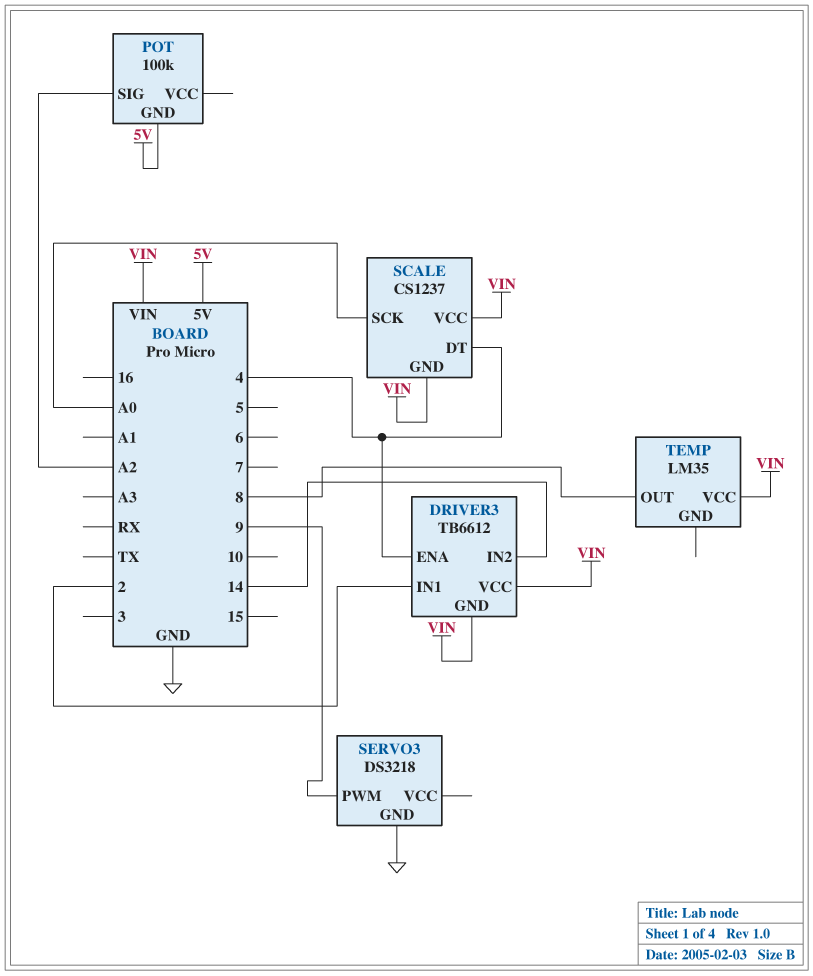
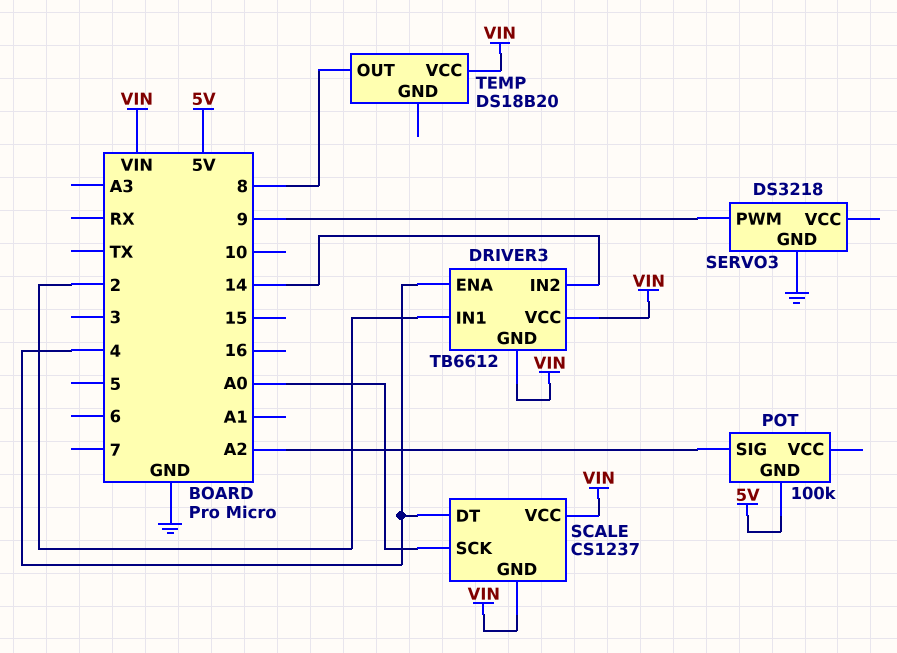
TEMP: LM35 -> DS18B20

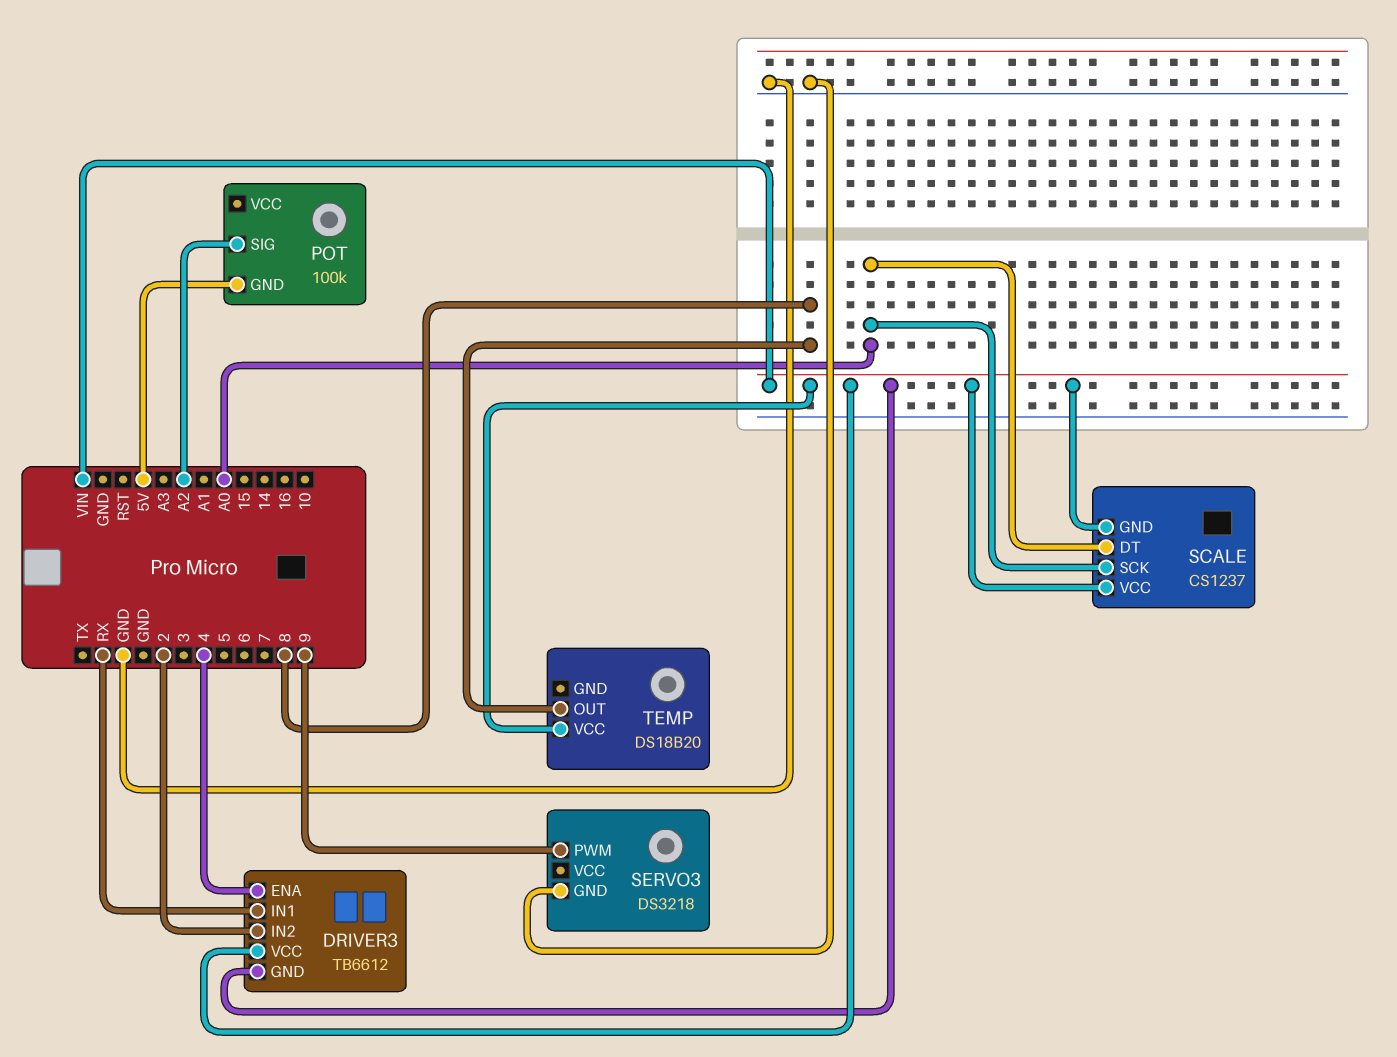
DRIVER3 pin IN1: 2 -> RX
DRIVER3 pin IN2: 14 -> 2
SCALE pin DT: 4 -> A0

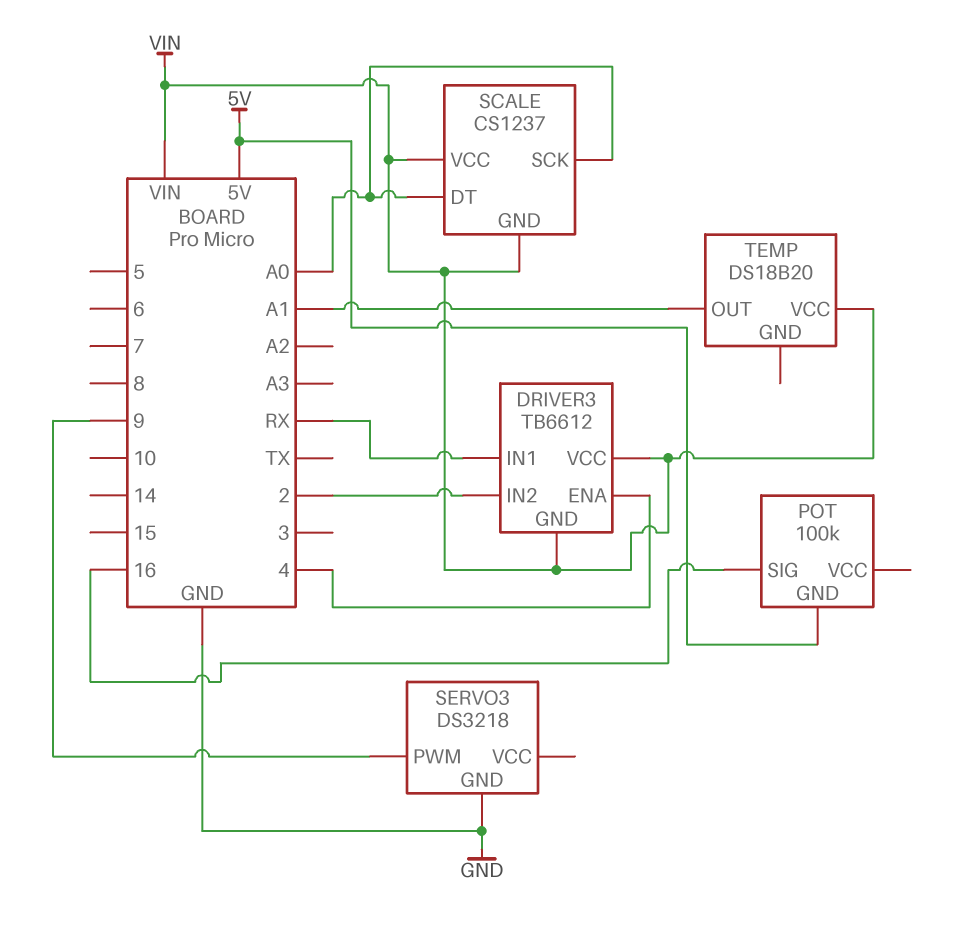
POT pin SIG: A2 -> 16
TEMP pin OUT: 8 -> A1

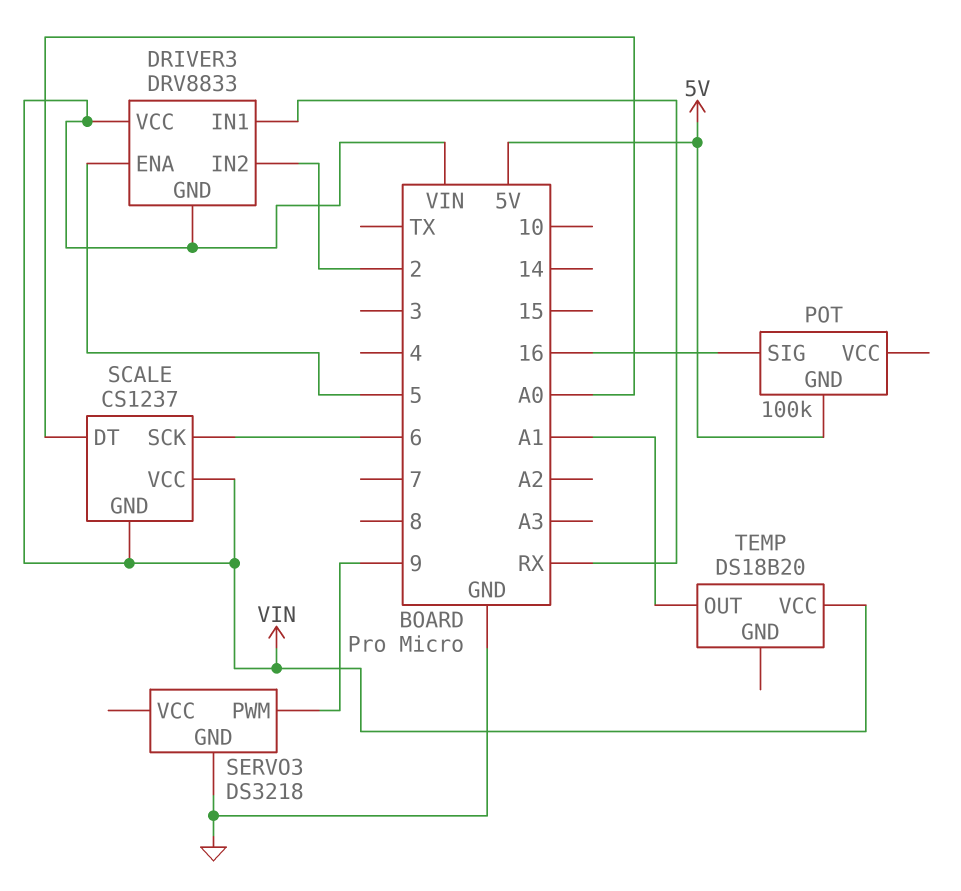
DRIVER3: TB6612 -> DRV8833
DRIVER3 pin ENA: 4 -> 5
SCALE pin SCK: A0 -> 6

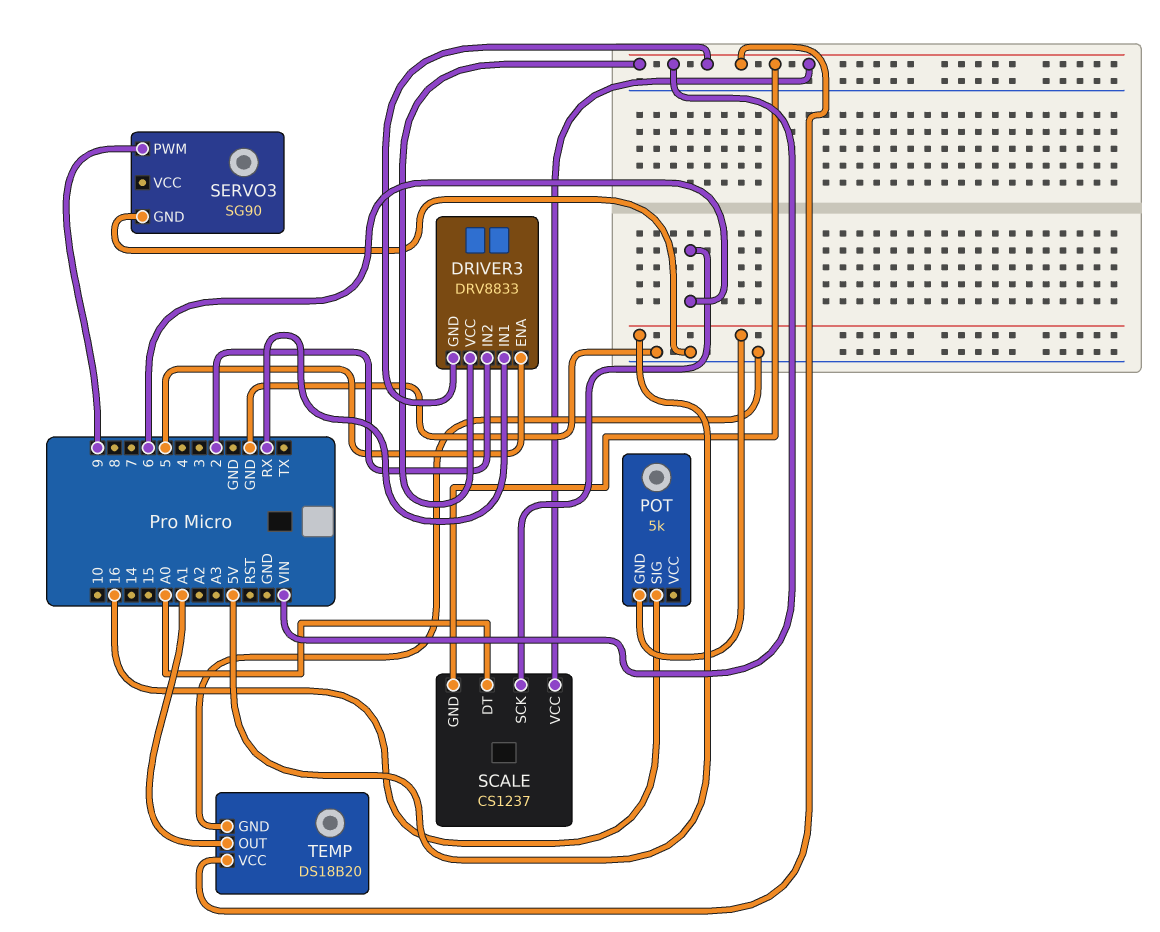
POT: 100k -> 5k
SERVO3: DS3218 -> SG90
TEMP pin GND: none -> GND

